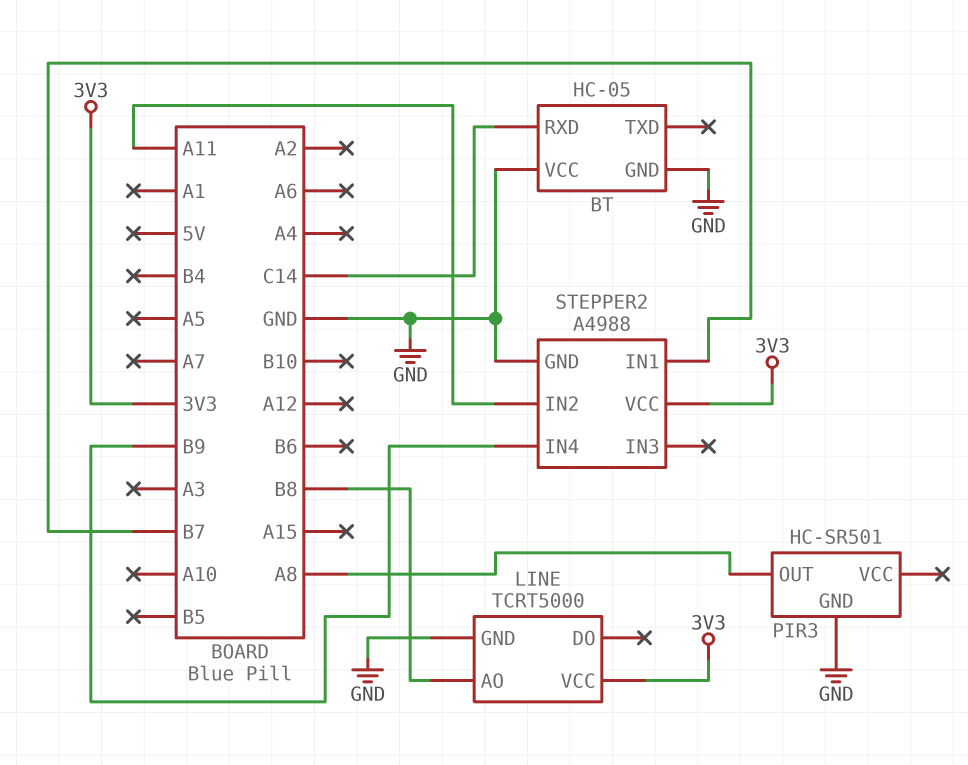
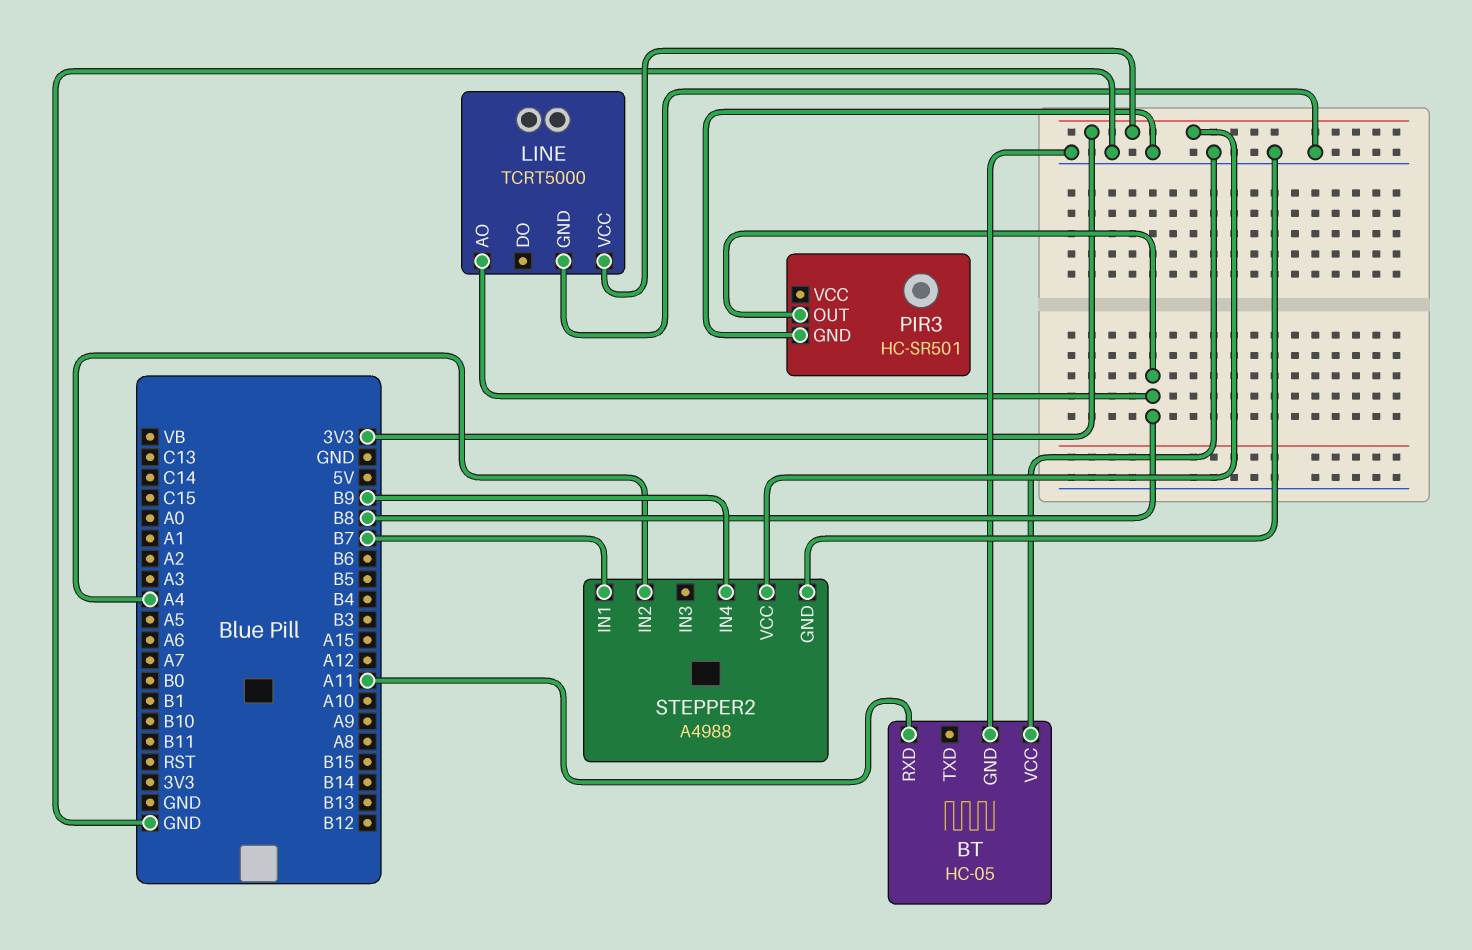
BT pin RXD: C14 -> A11
PIR3 pin OUT: A8 -> B8
STEPPER2 pin IN2: A11 -> A4

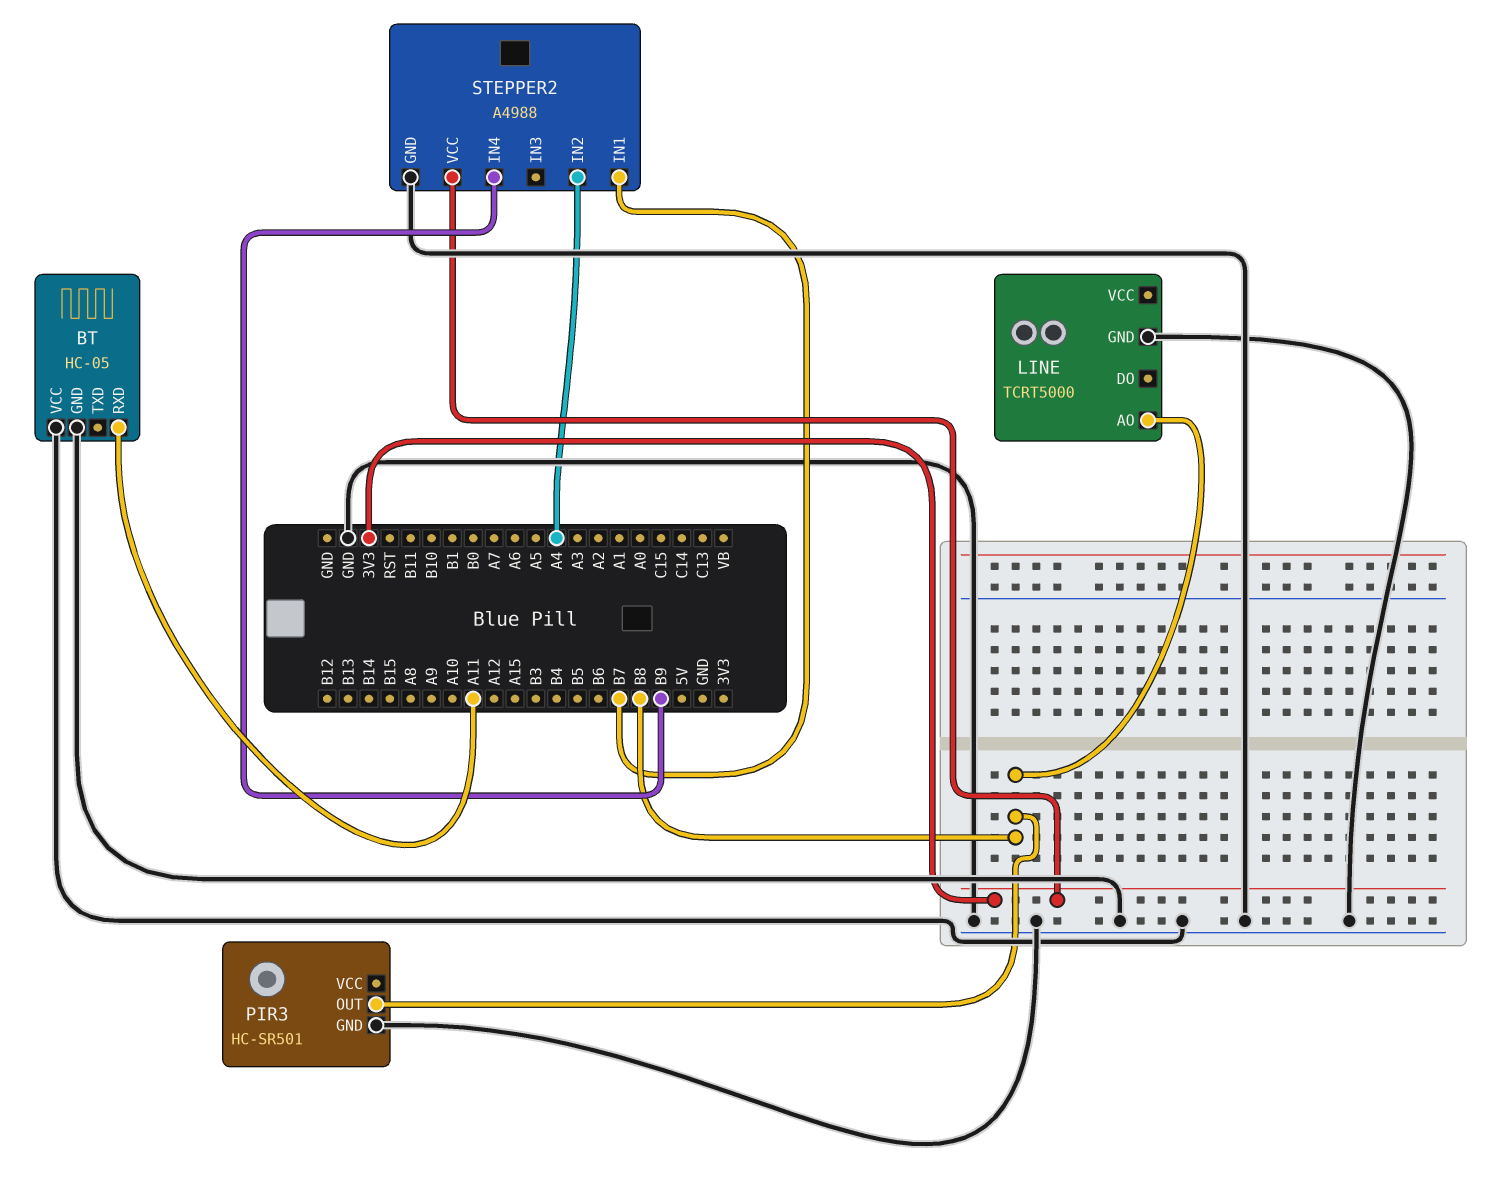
LINE pin VCC: 3V3 -> none

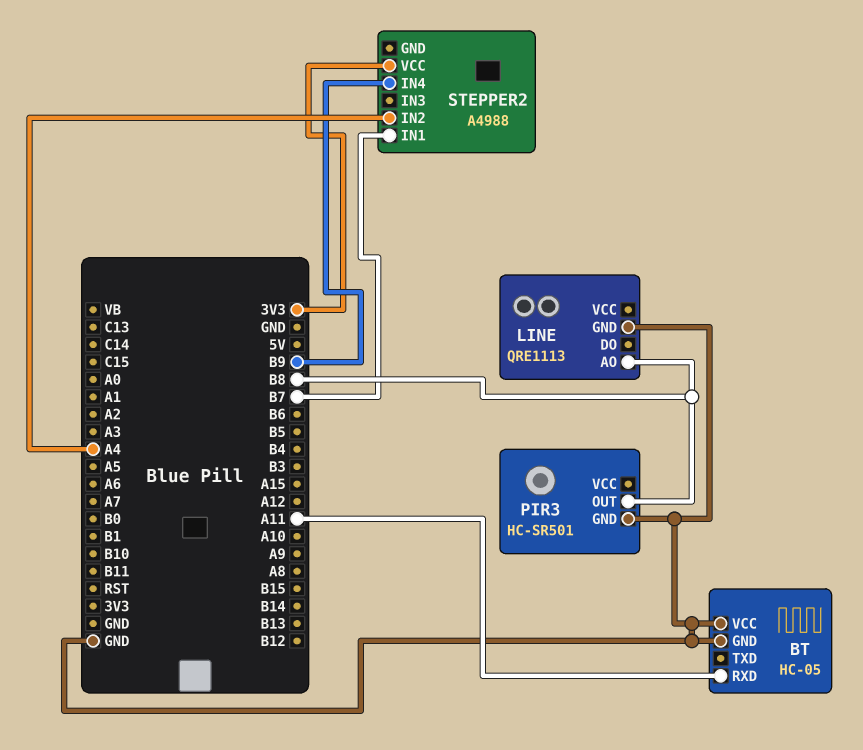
LINE: TCRT5000 -> QRE1113
STEPPER2 pin GND: GND -> none

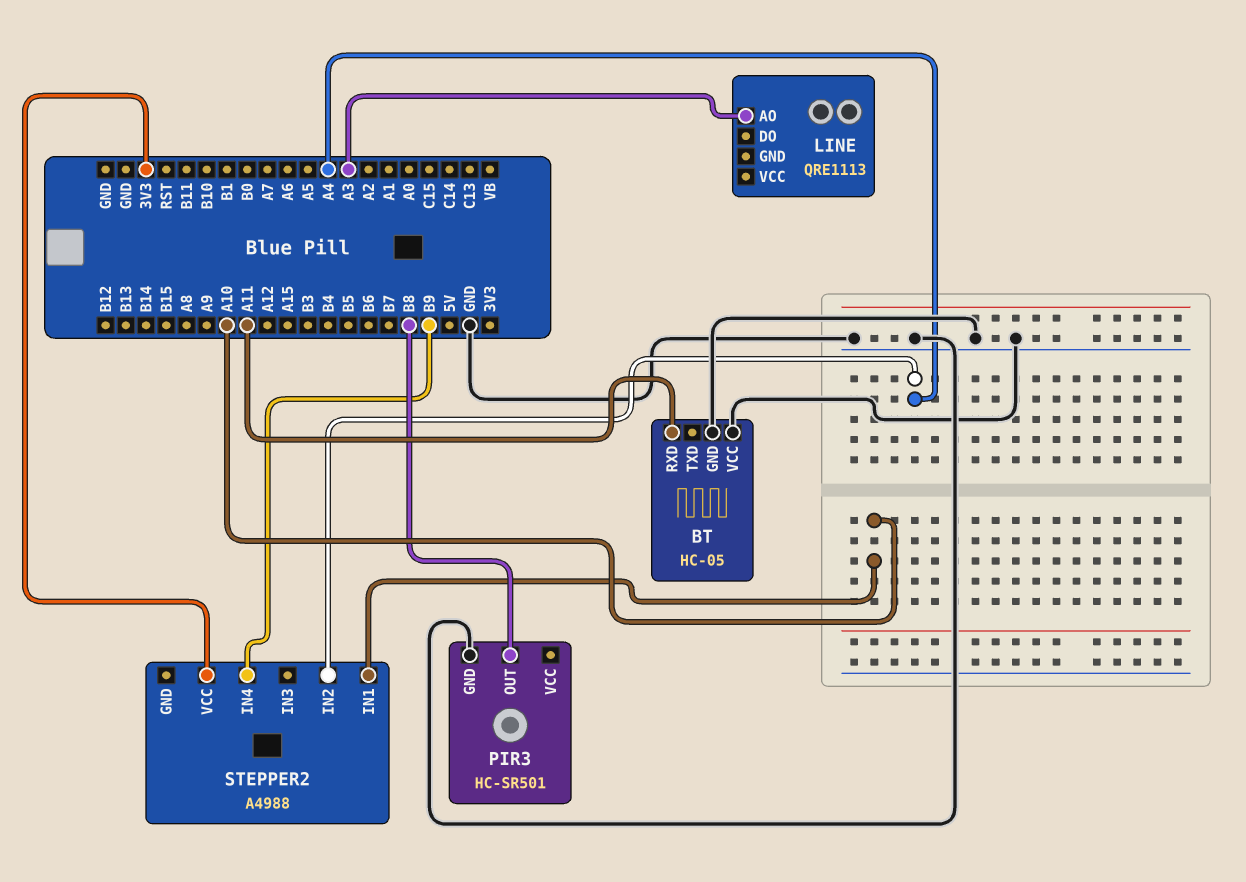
LINE pin AO: B8 -> A3
LINE pin GND: GND -> none
STEPPER2 pin IN1: B7 -> A10

